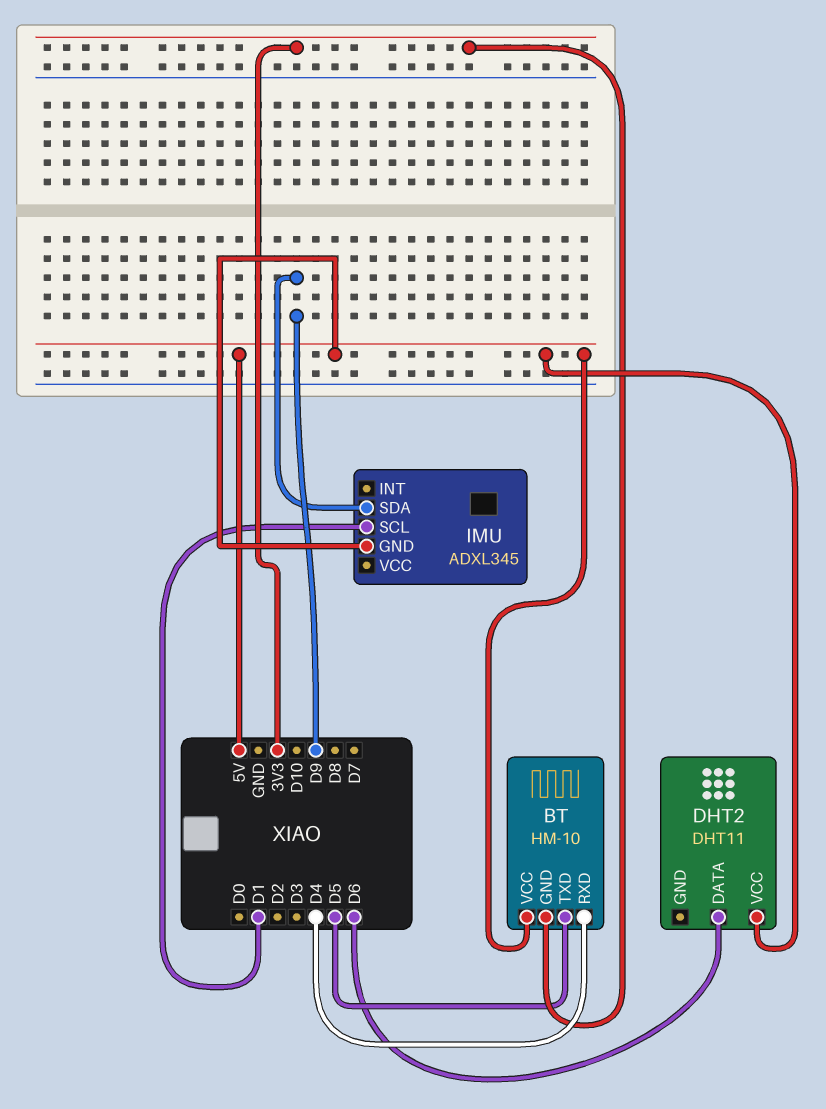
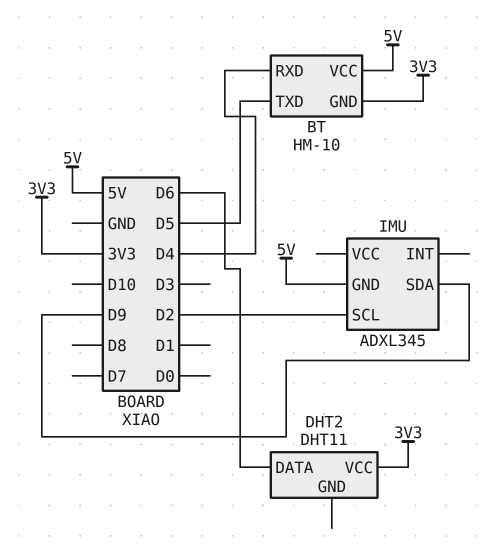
DHT2 pin VCC: 5V -> 3V3
IMU pin SCL: D1 -> D2

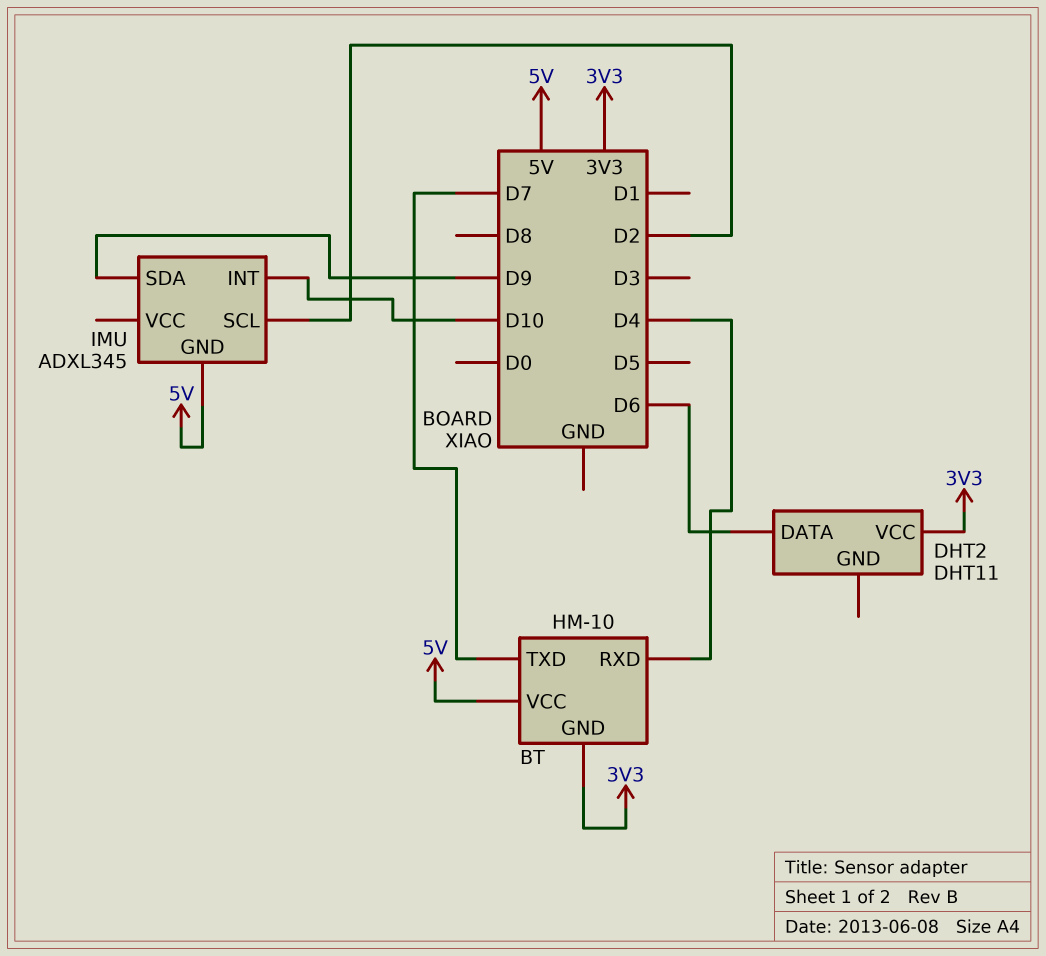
BT pin TXD: D5 -> D7
IMU pin INT: none -> D10

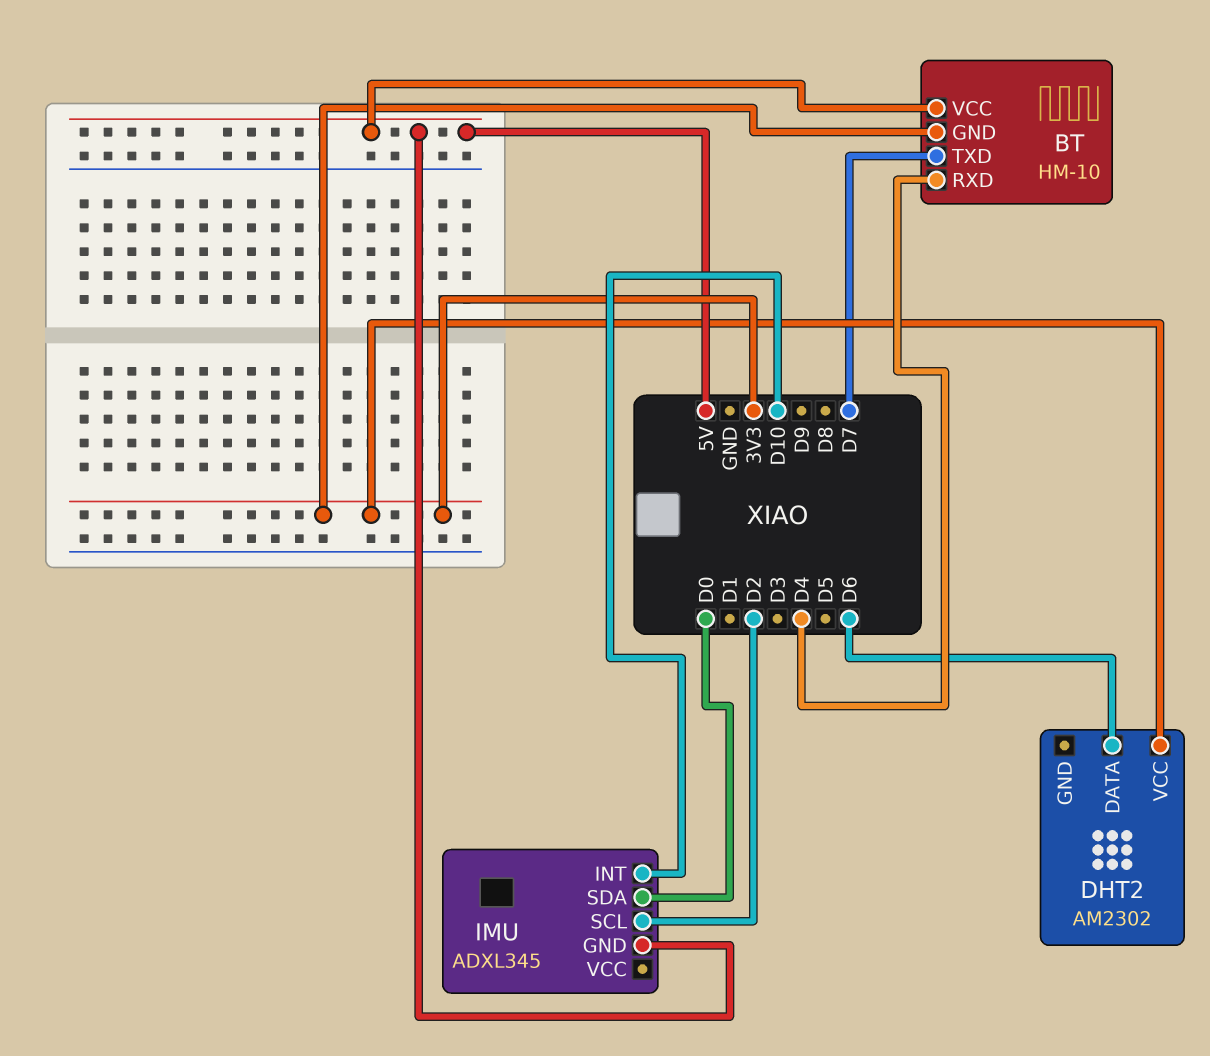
DHT2: DHT11 -> AM2302
IMU pin SDA: D9 -> D0

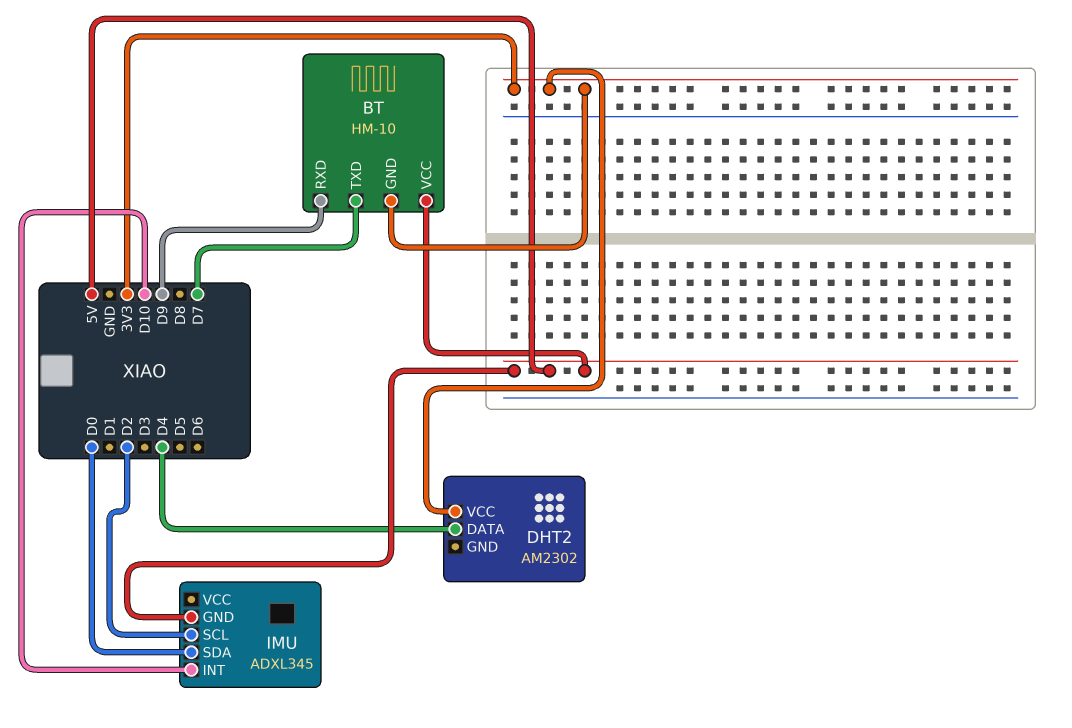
BT pin RXD: D4 -> D9
DHT2 pin DATA: D6 -> D4

